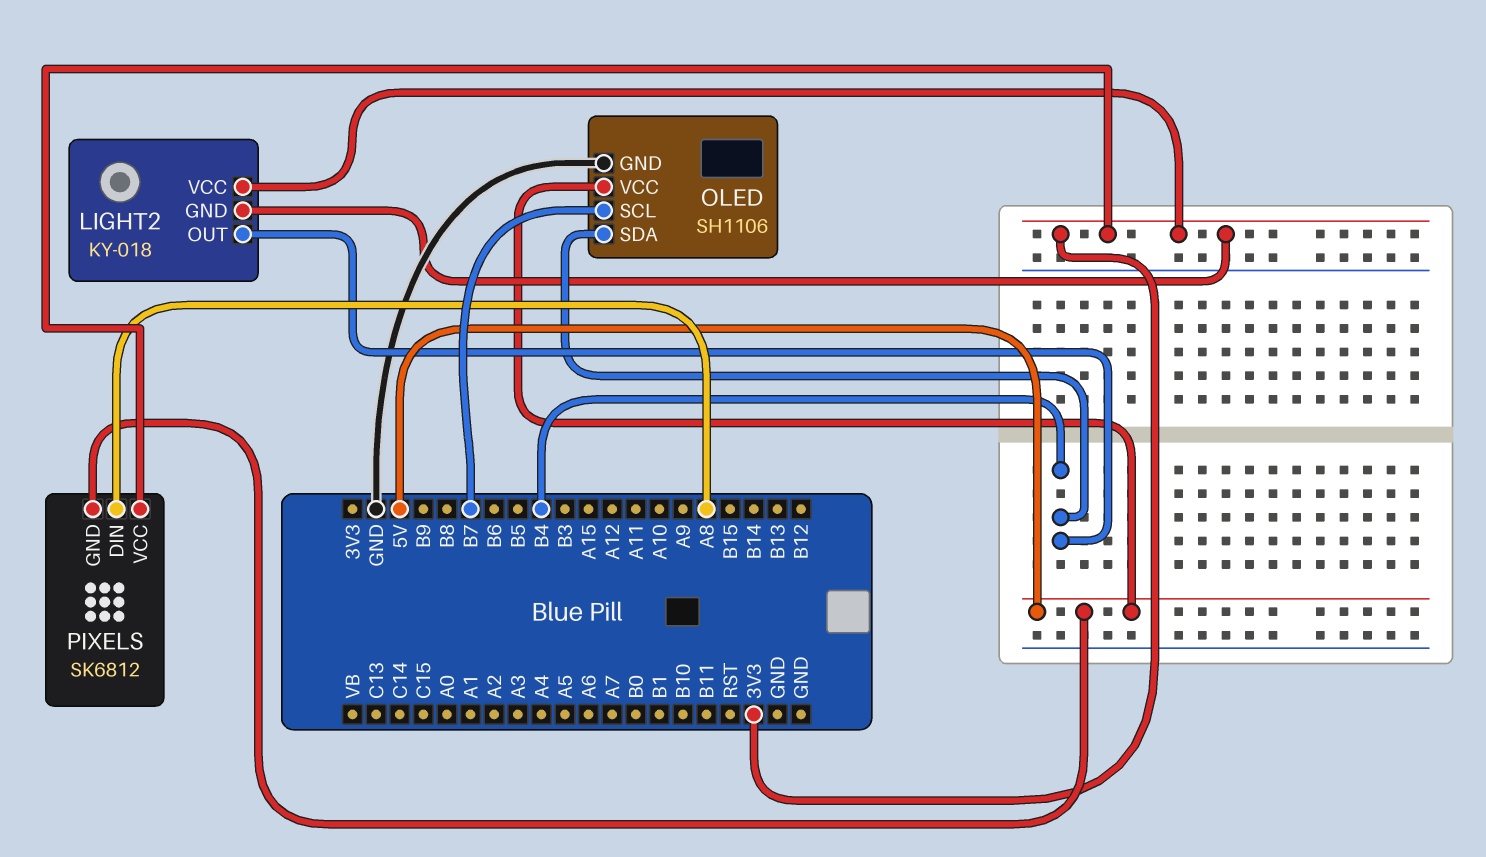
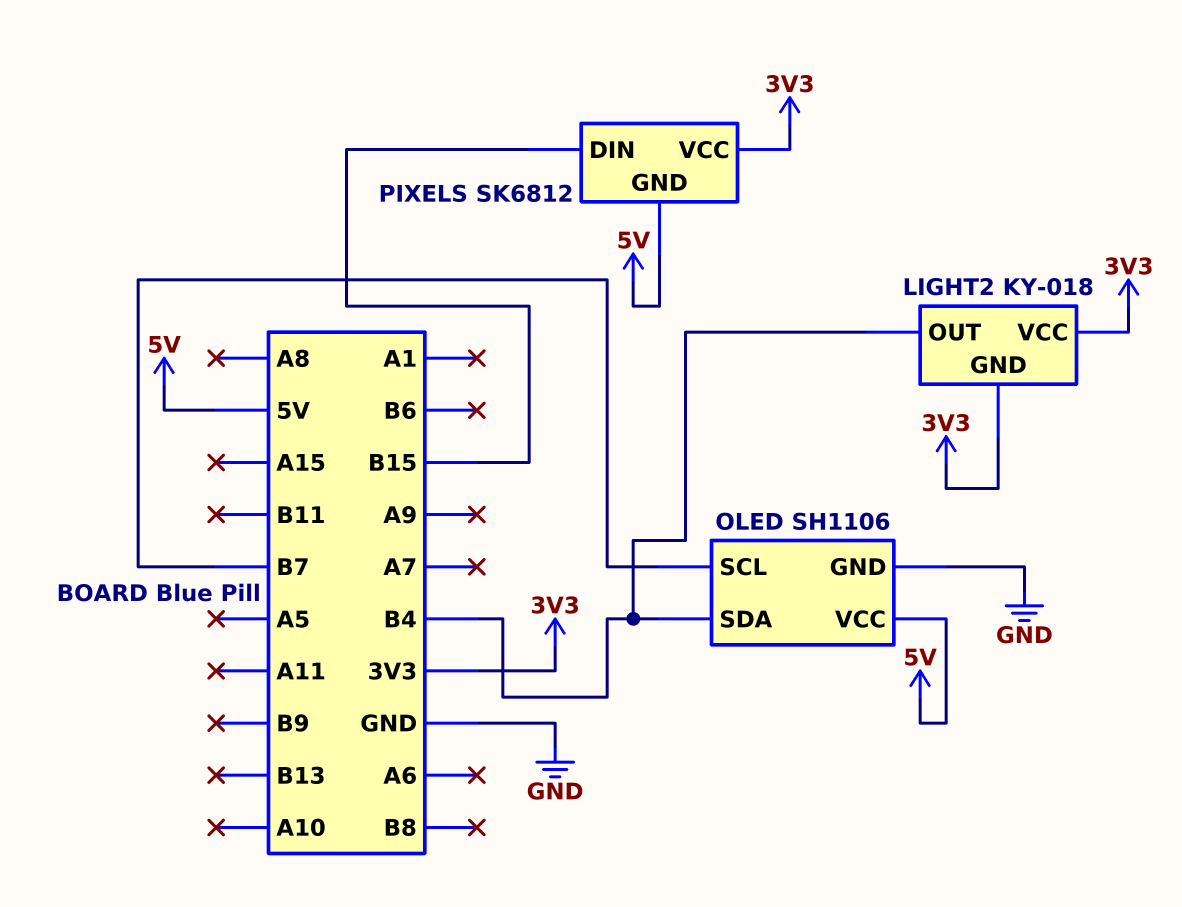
PIXELS pin DIN: A8 -> B15

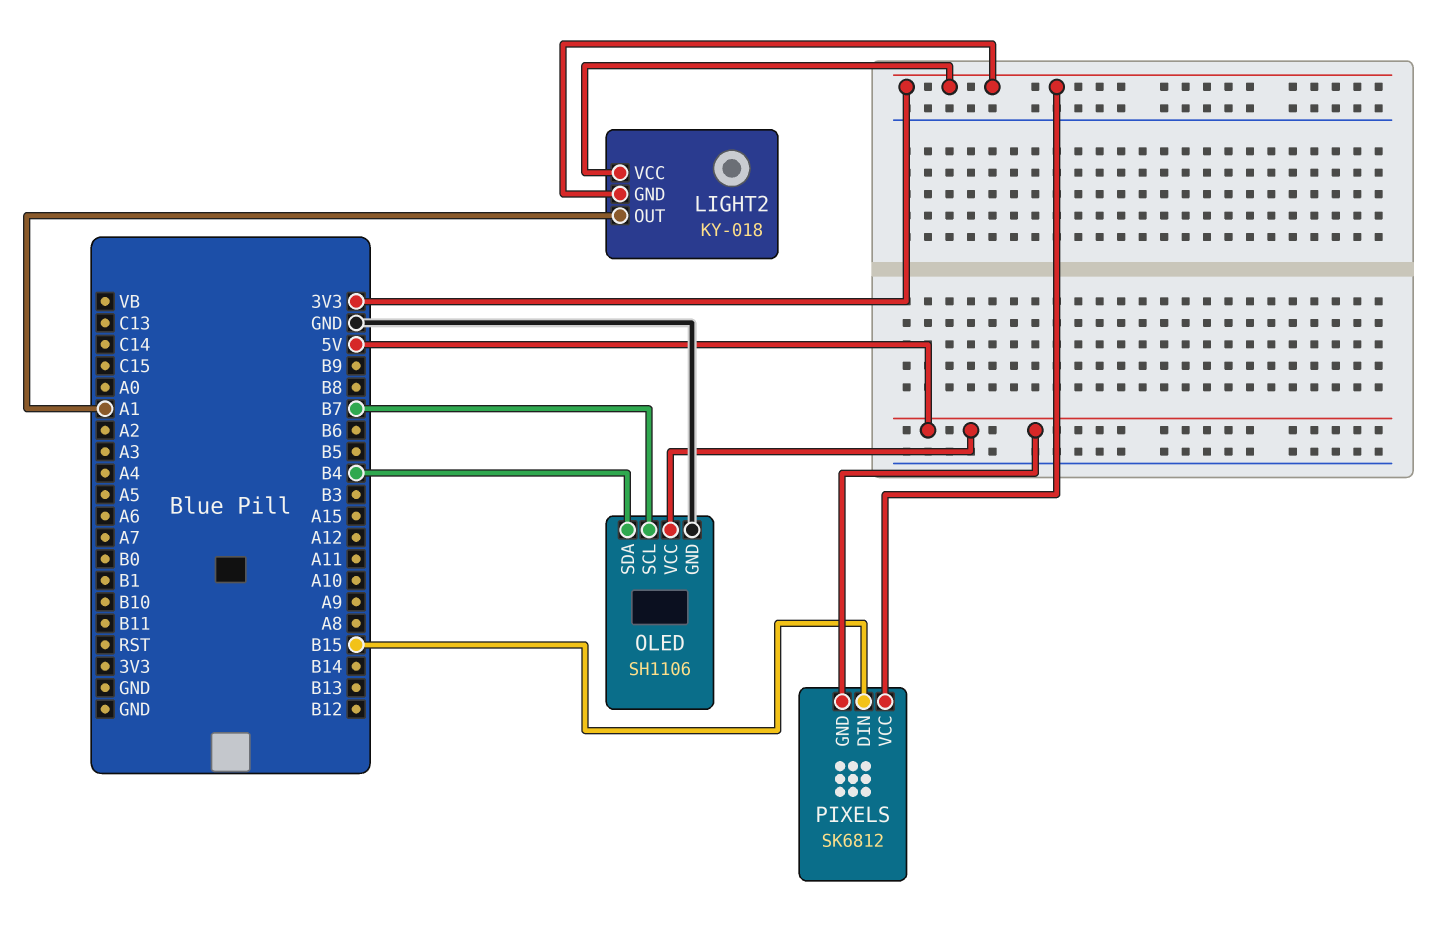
LIGHT2 pin OUT: B4 -> A1

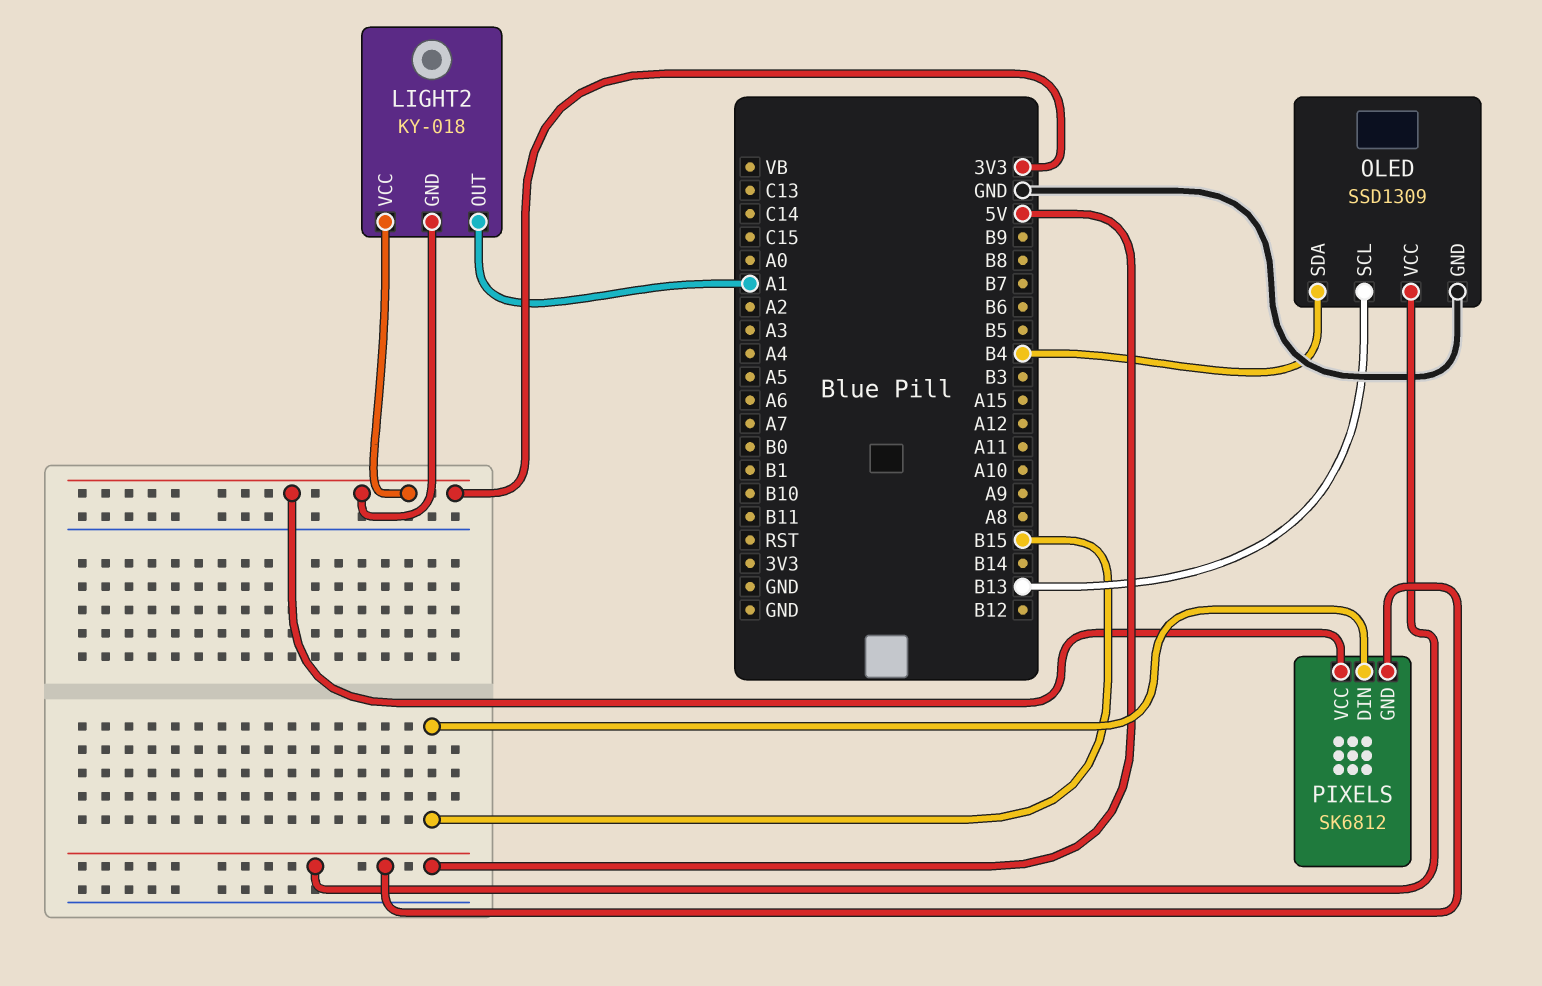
OLED: SH1106 -> SSD1309
OLED pin SCL: B7 -> B13

